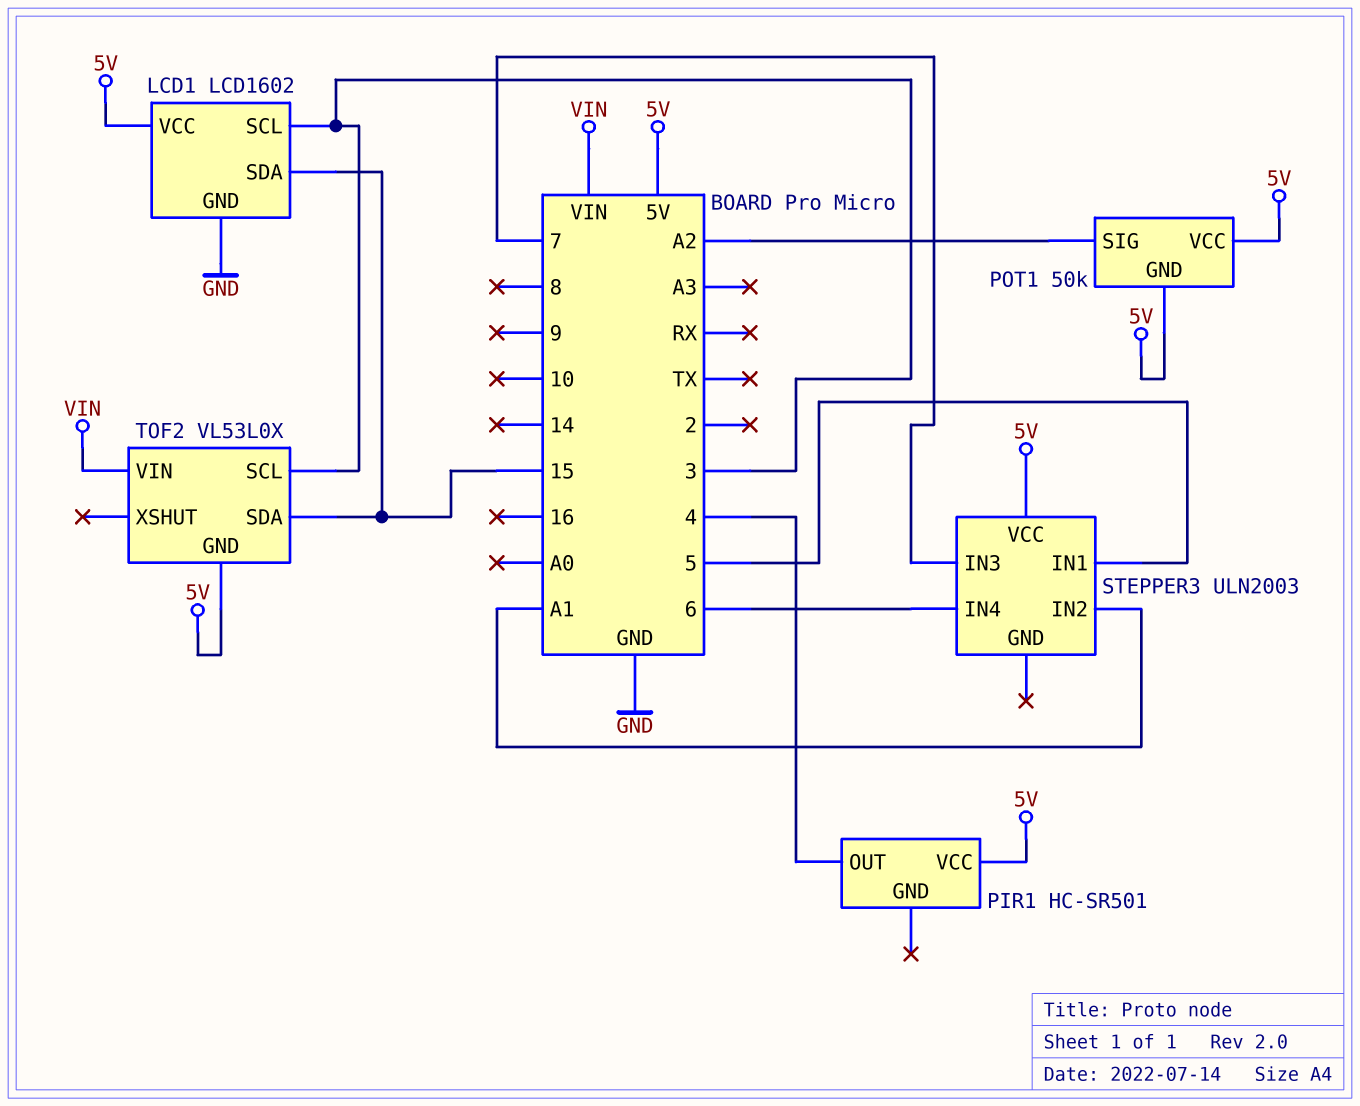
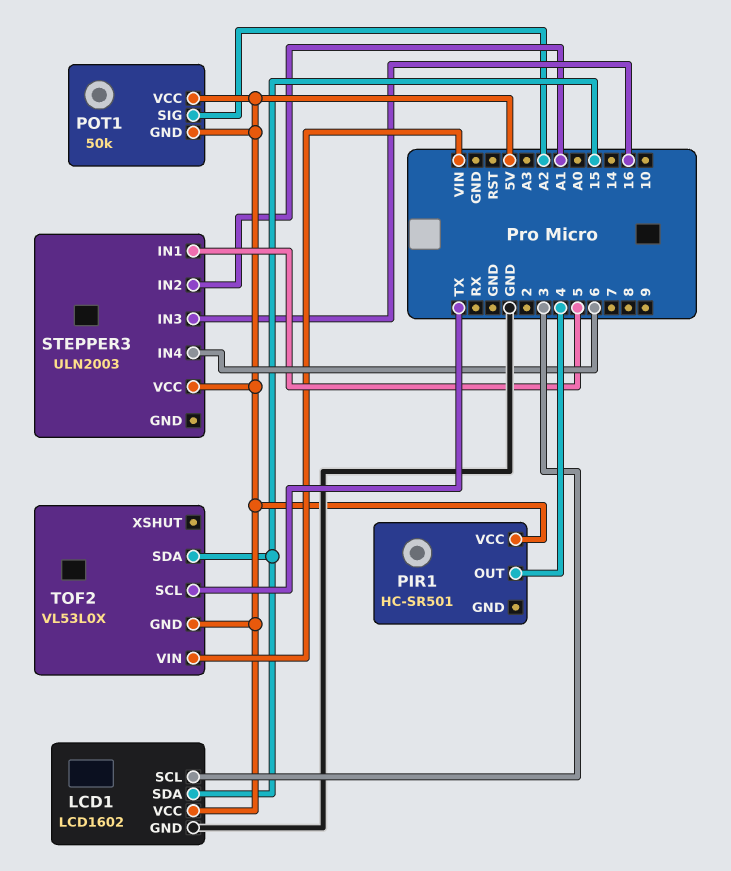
STEPPER3 pin IN3: 7 -> 16
TOF2 pin SCL: 3 -> TX

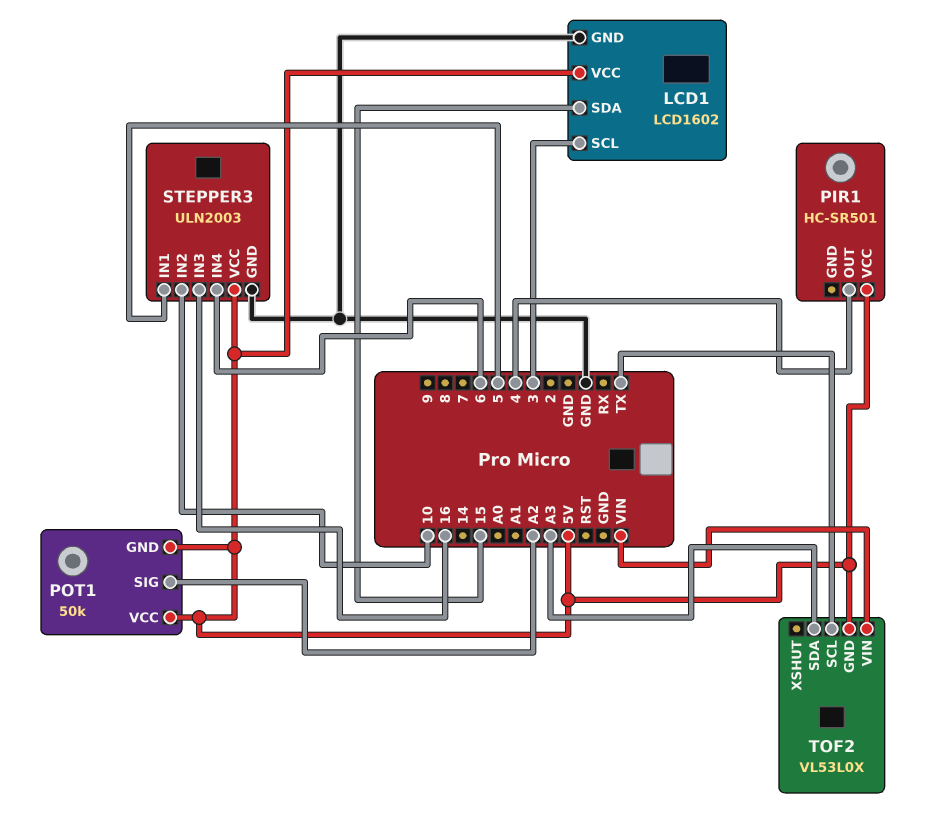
STEPPER3 pin GND: none -> GND
STEPPER3 pin IN2: A1 -> 10
TOF2 pin SDA: 15 -> A3

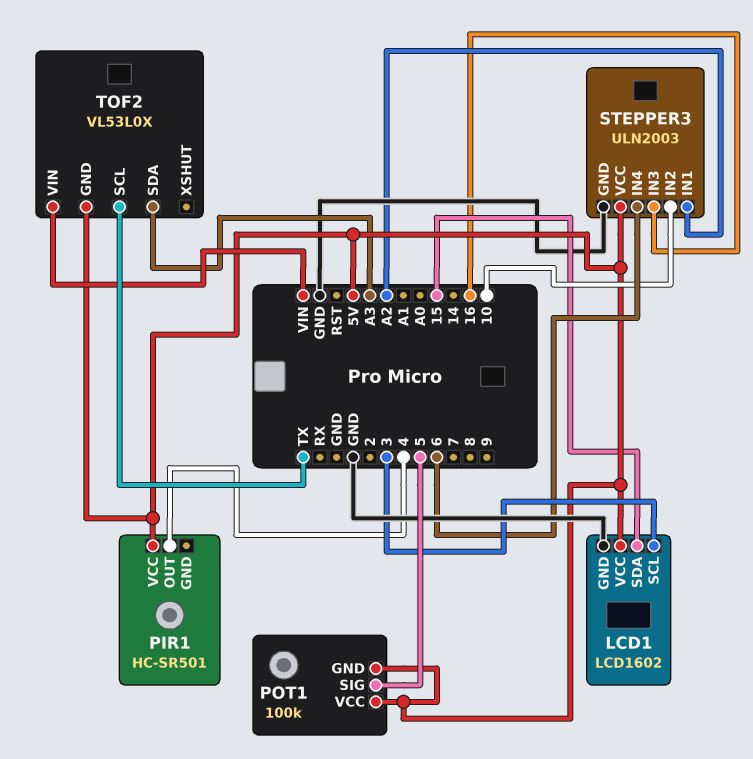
POT1: 50k -> 100k
POT1 pin SIG: A2 -> 5
STEPPER3 pin IN1: 5 -> A2

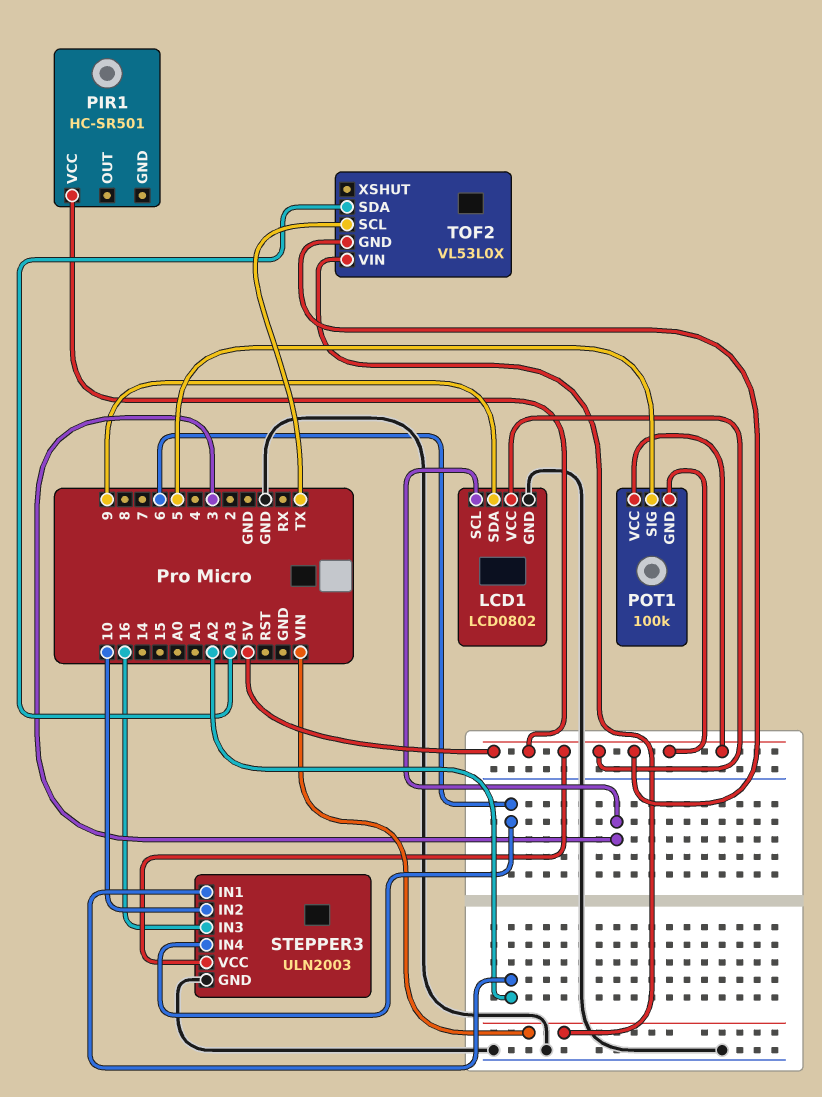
LCD1: LCD1602 -> LCD0802
LCD1 pin SDA: 15 -> 9
PIR1 pin OUT: 4 -> none

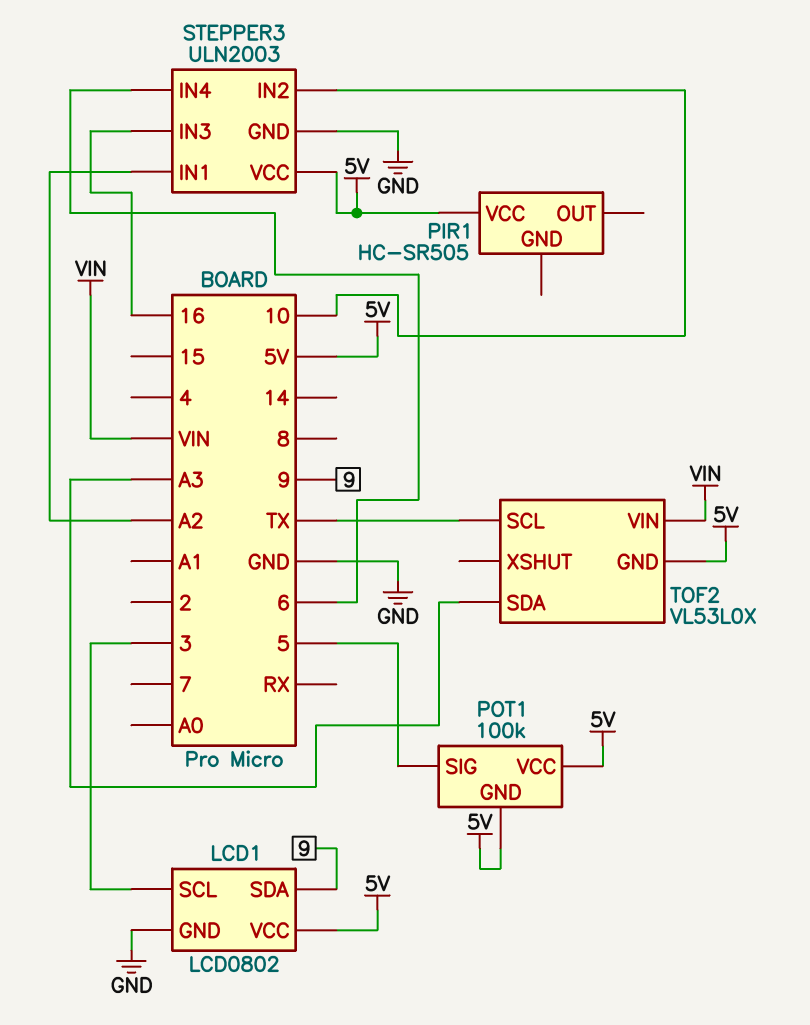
PIR1: HC-SR501 -> HC-SR505

